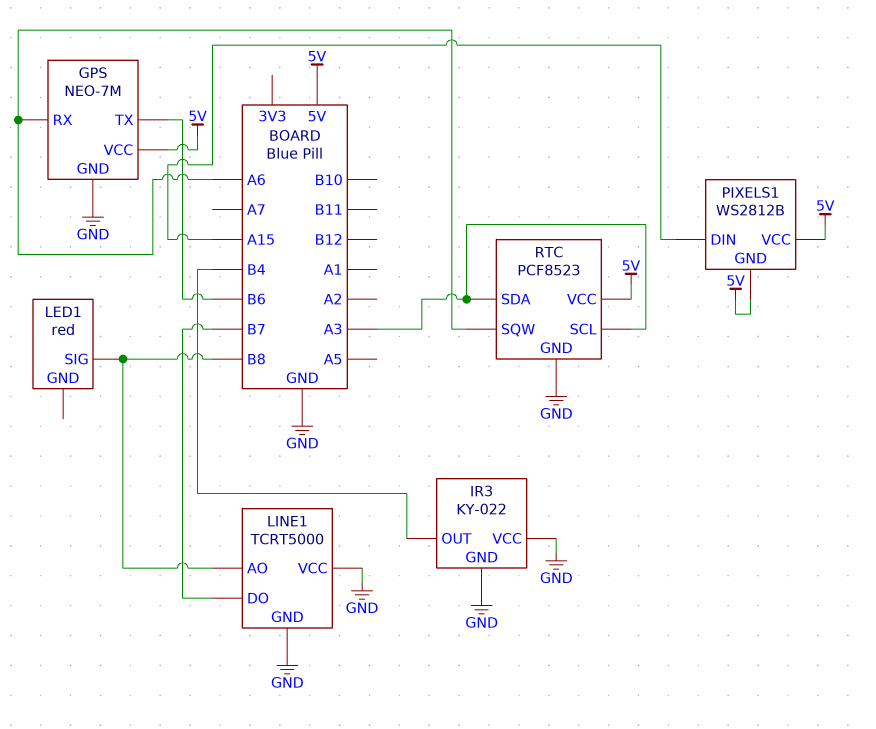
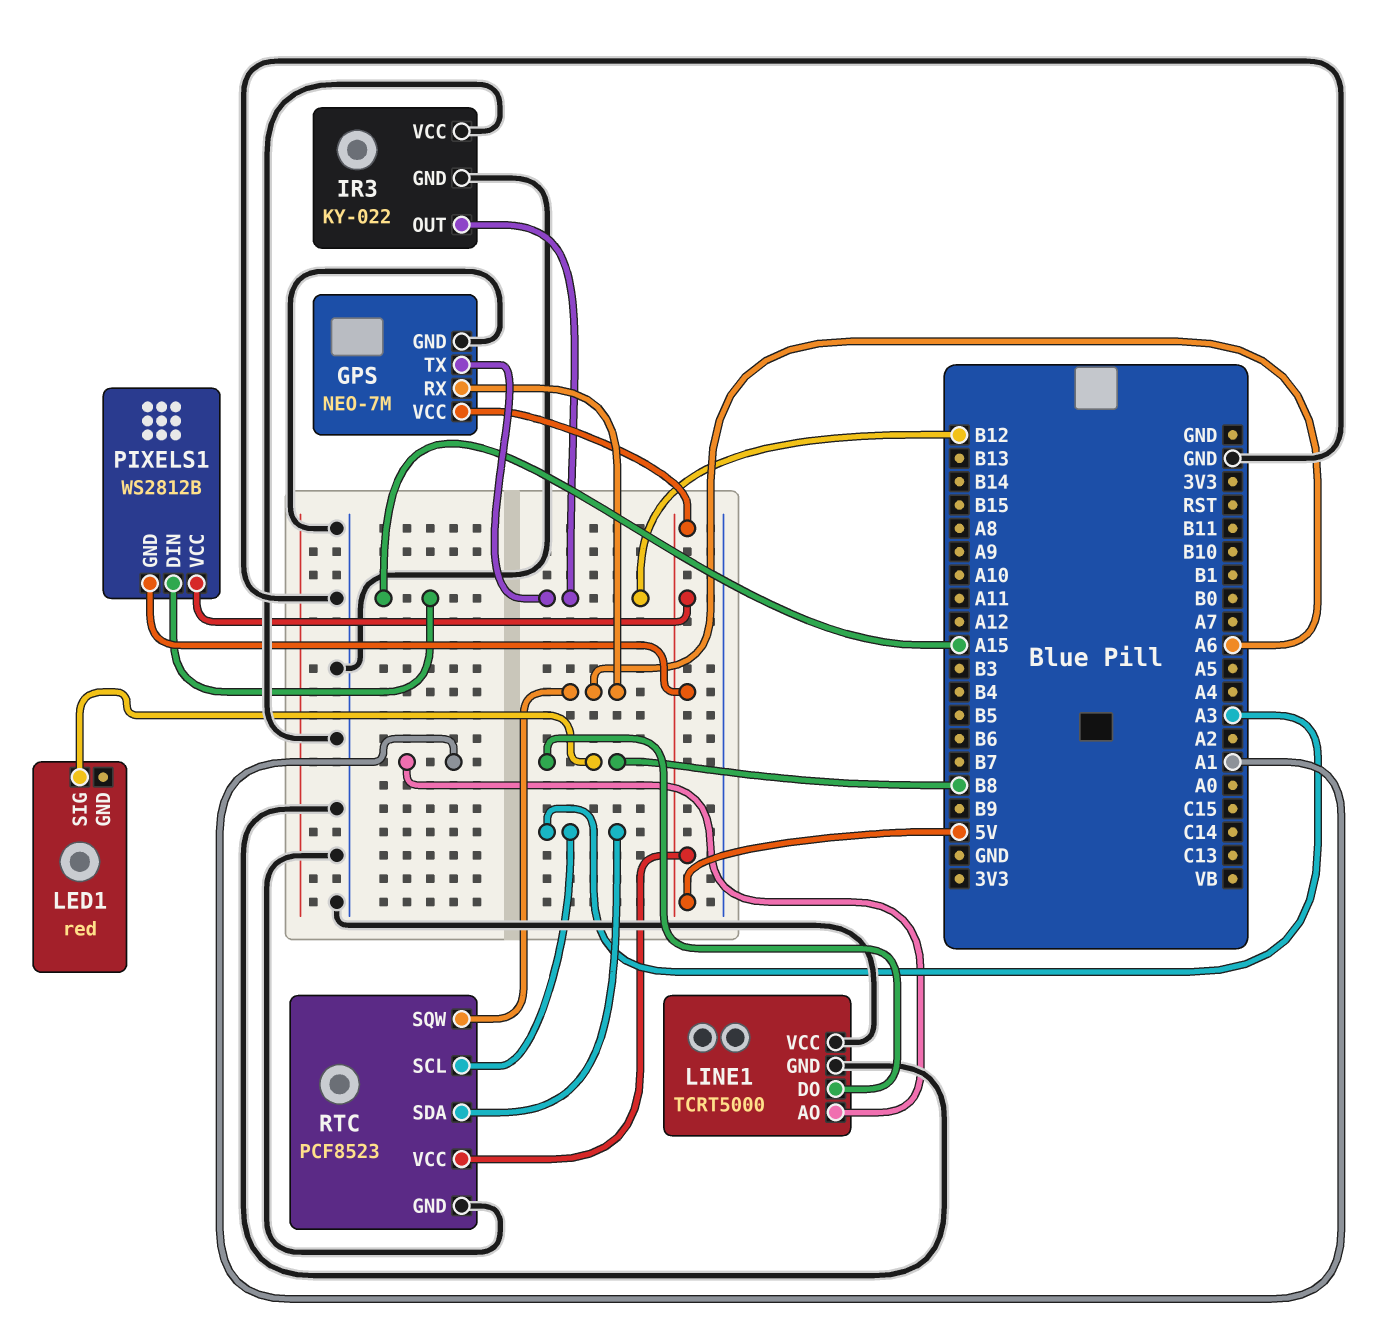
GPS pin TX: B6 -> B12
IR3 pin OUT: B4 -> B12
LINE1 pin AO: B8 -> A1
LINE1 pin DO: B7 -> B8

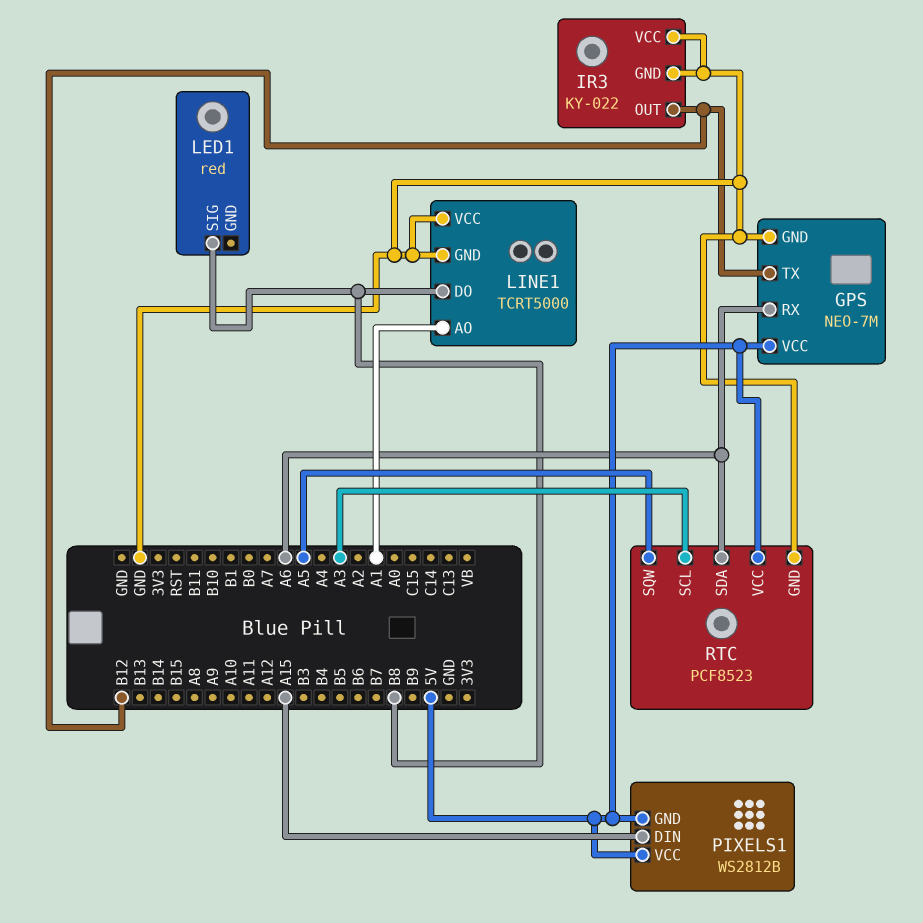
RTC pin SDA: A3 -> A6
RTC pin SQW: A6 -> A5

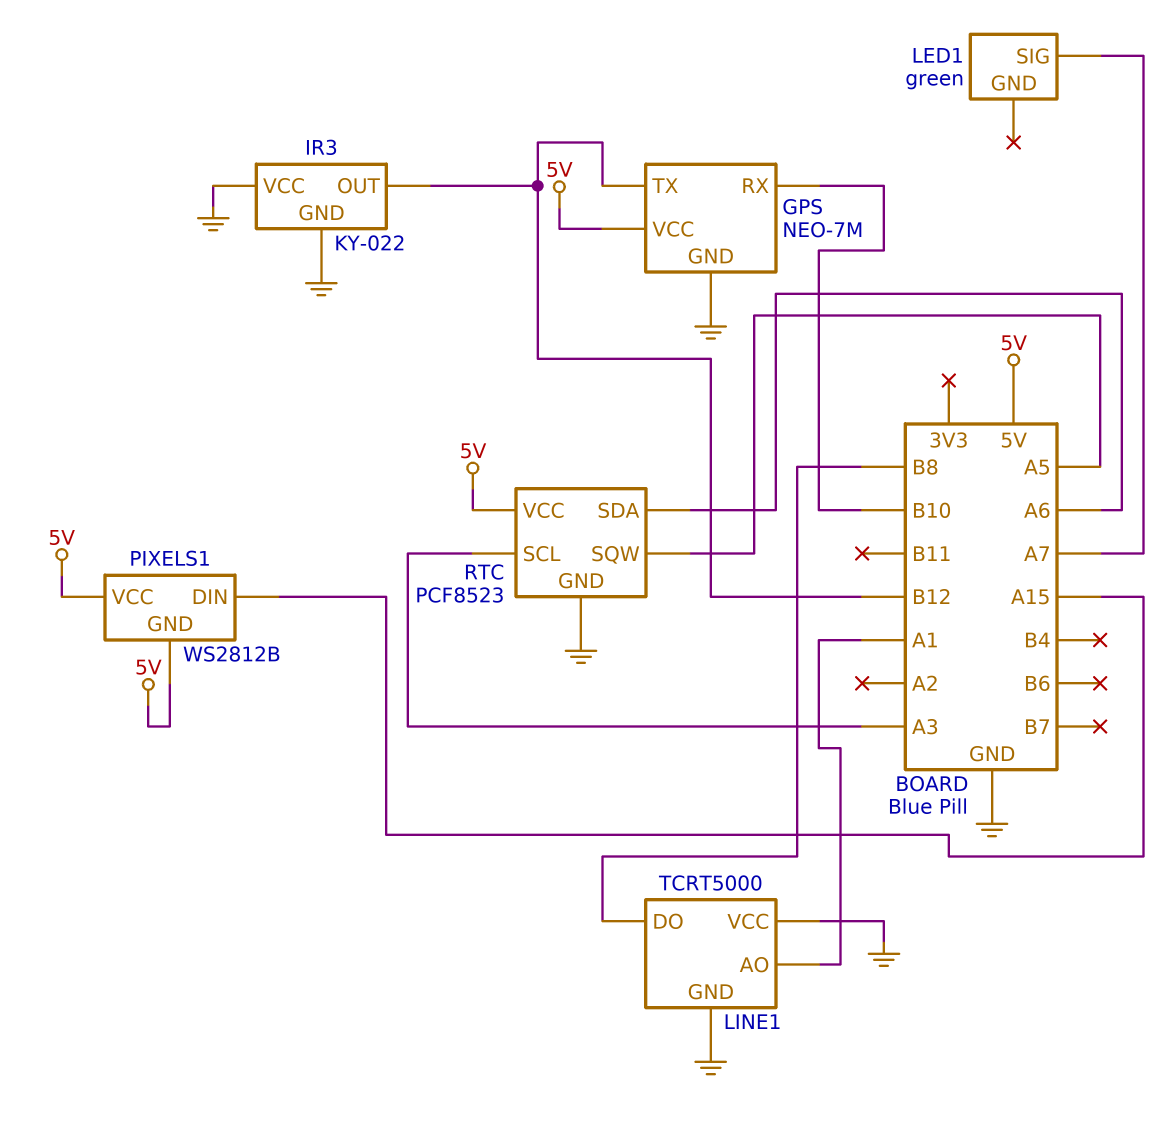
GPS pin RX: A6 -> B10
LED1: red -> green
LED1 pin SIG: B8 -> A7

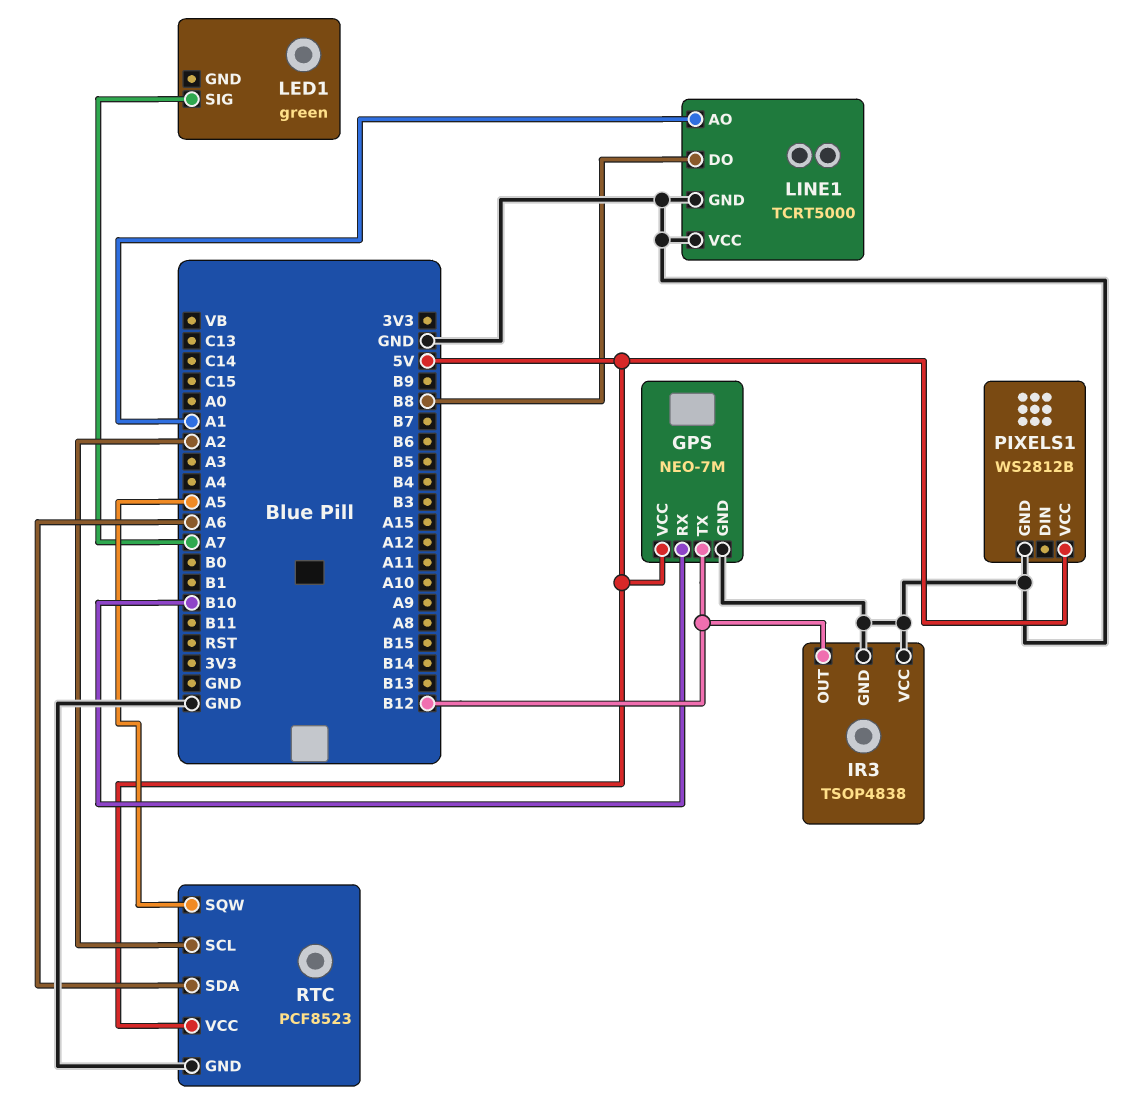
IR3: KY-022 -> TSOP4838
PIXELS1 pin DIN: A15 -> none
PIXELS1 pin GND: 5V -> GND
RTC pin SCL: A3 -> A2

